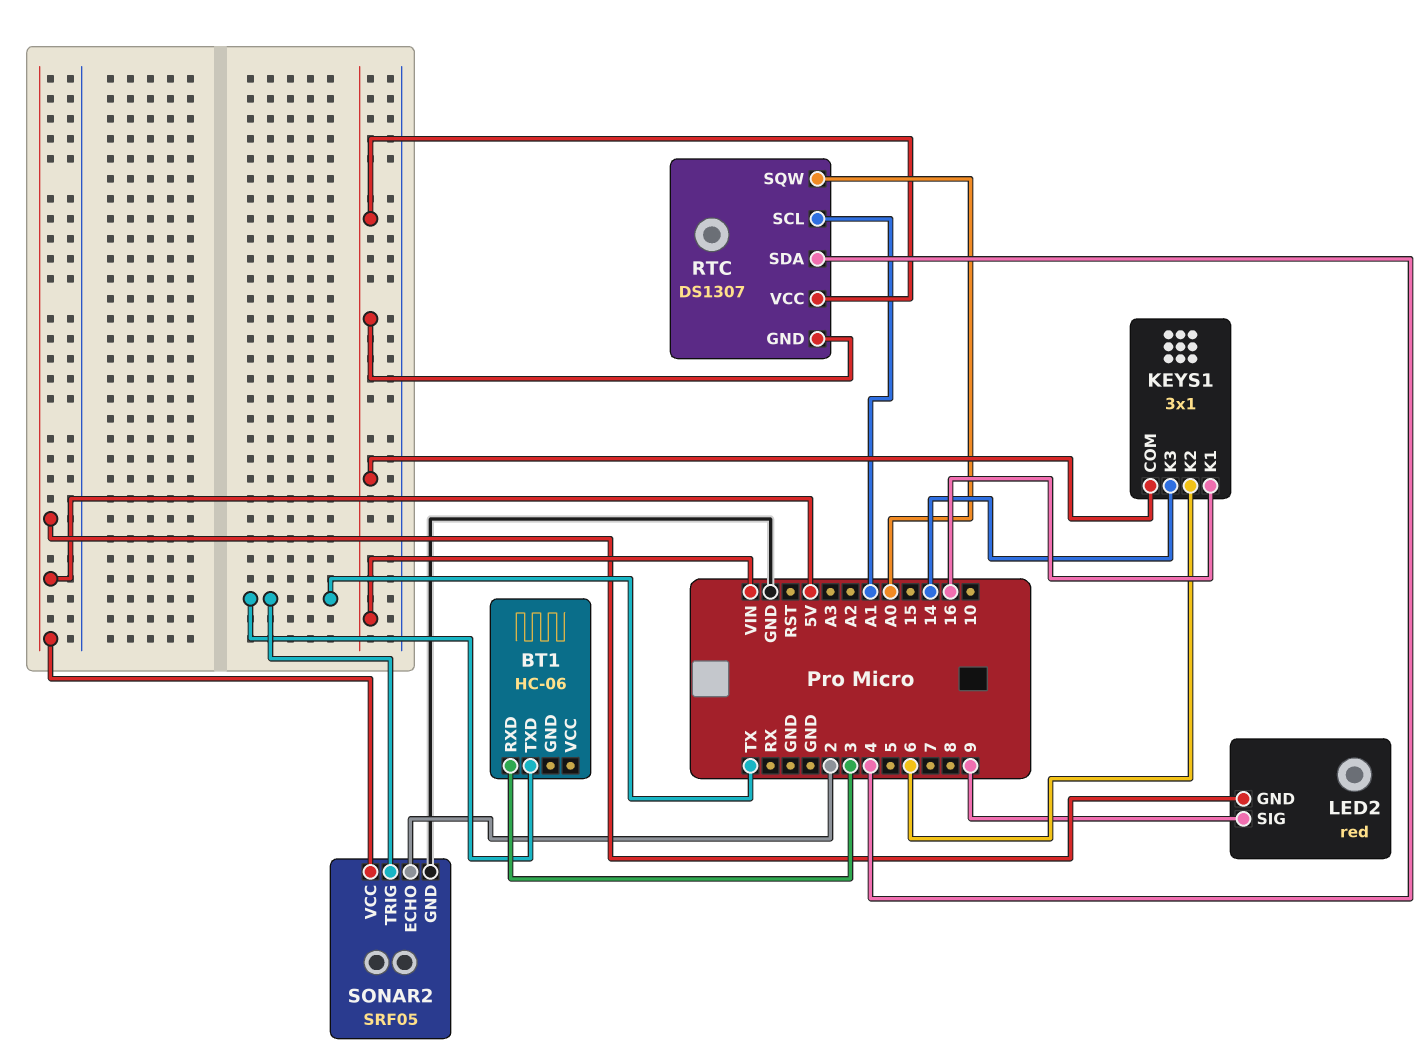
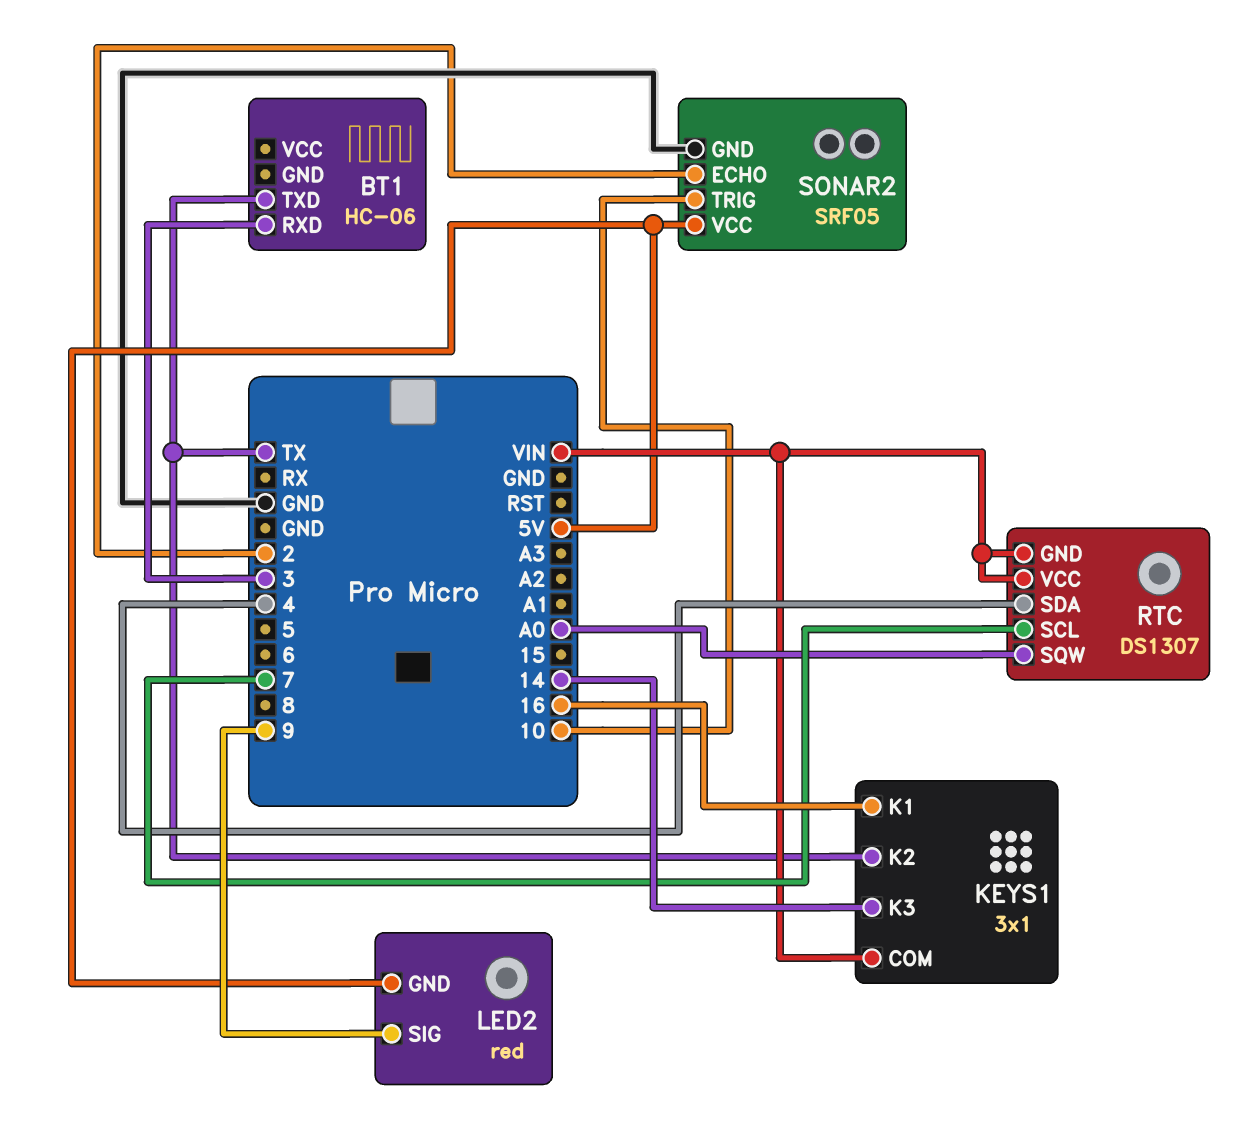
KEYS1 pin K2: 6 -> TX
RTC pin SCL: A1 -> 7
SONAR2 pin TRIG: TX -> 10

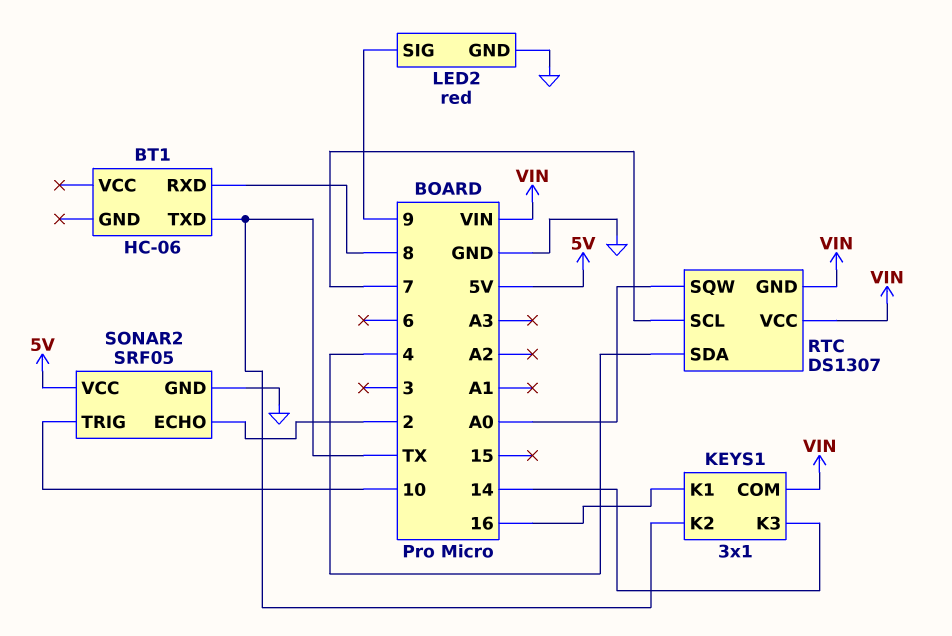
BT1 pin RXD: 3 -> 8
LED2 pin GND: 5V -> GND

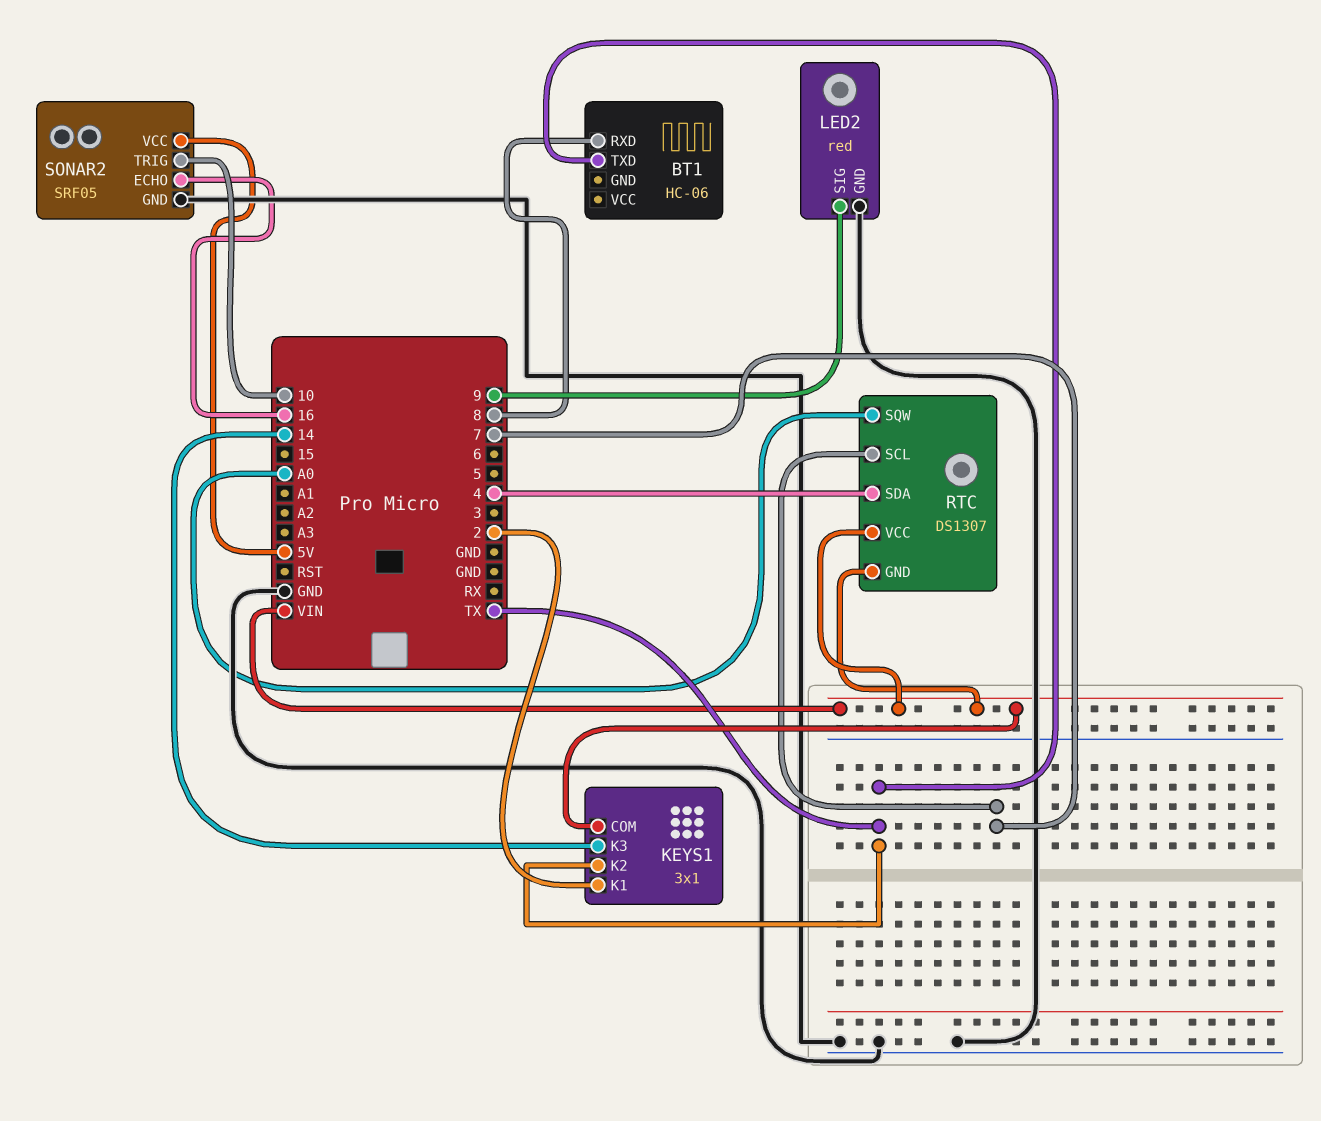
KEYS1 pin K1: 16 -> 2
SONAR2 pin ECHO: 2 -> 16

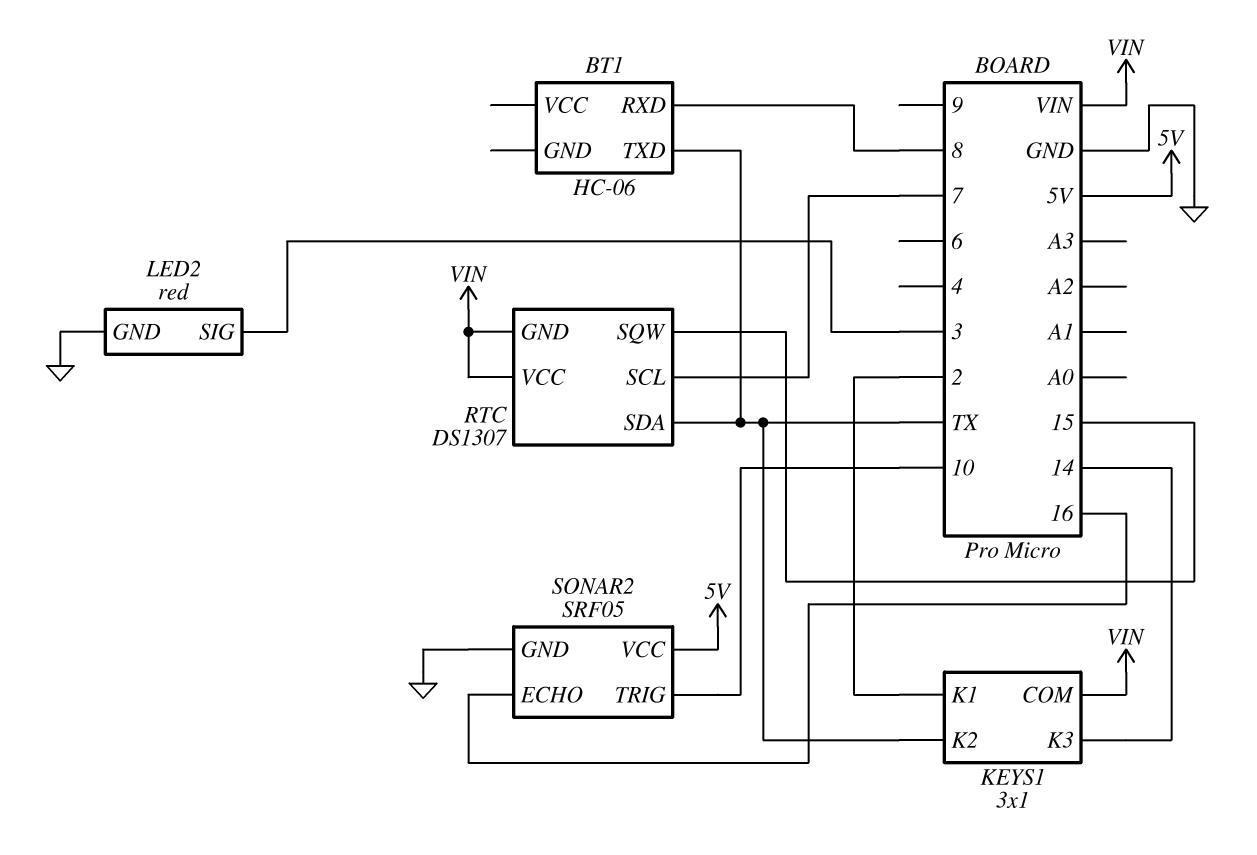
LED2 pin SIG: 9 -> 3
RTC pin SDA: 4 -> TX
RTC pin SQW: A0 -> 15

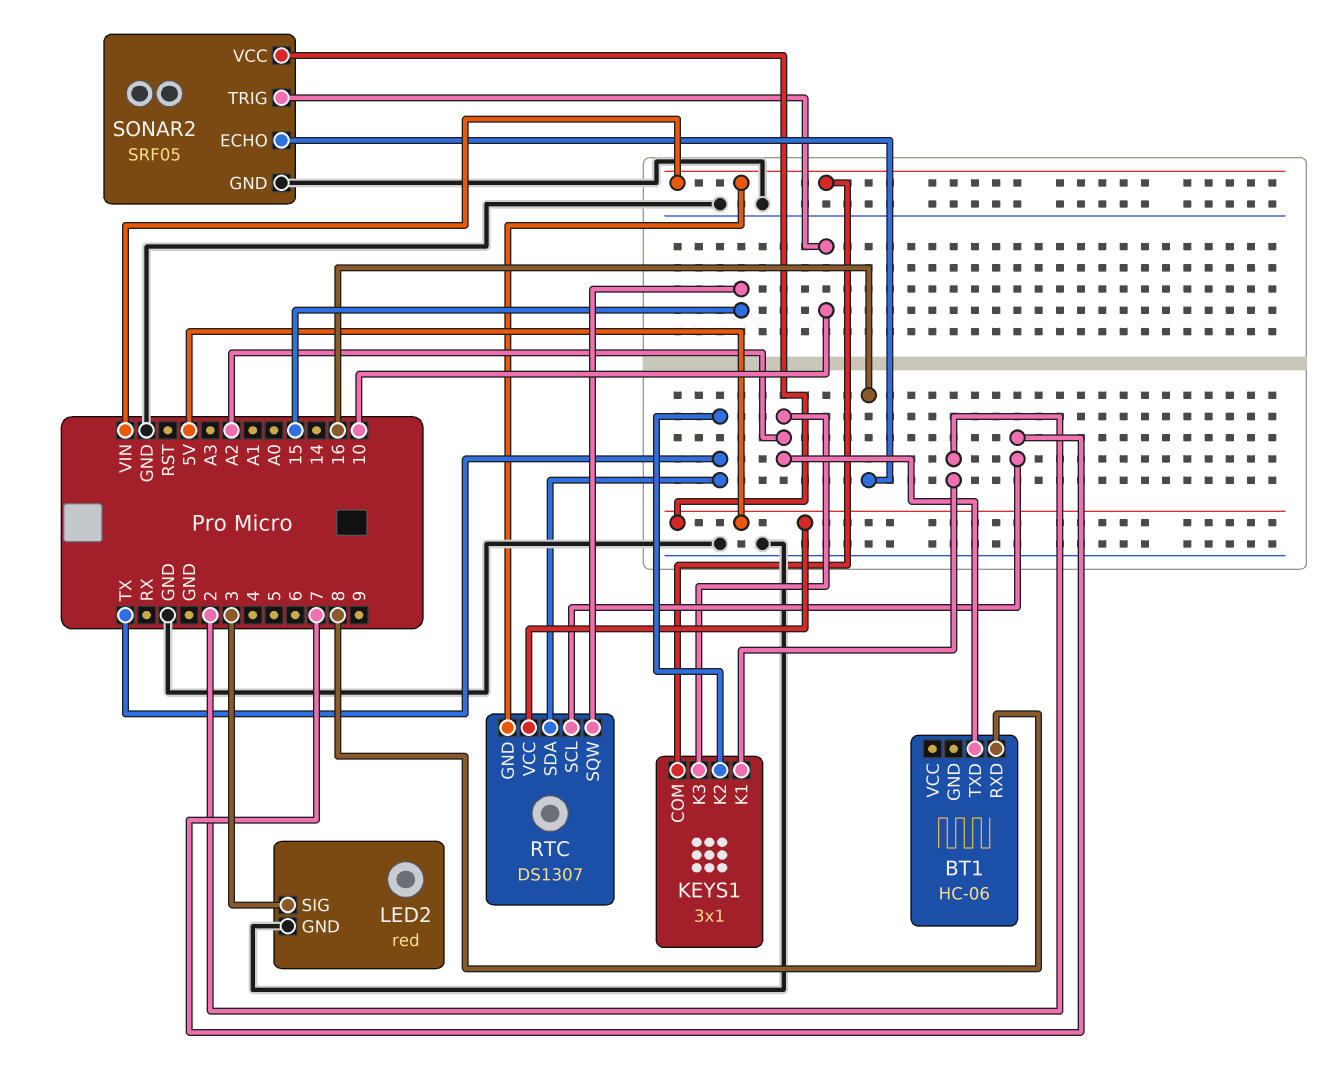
BT1 pin TXD: TX -> A2
KEYS1 pin K3: 14 -> A2
RTC pin VCC: VIN -> 5V

